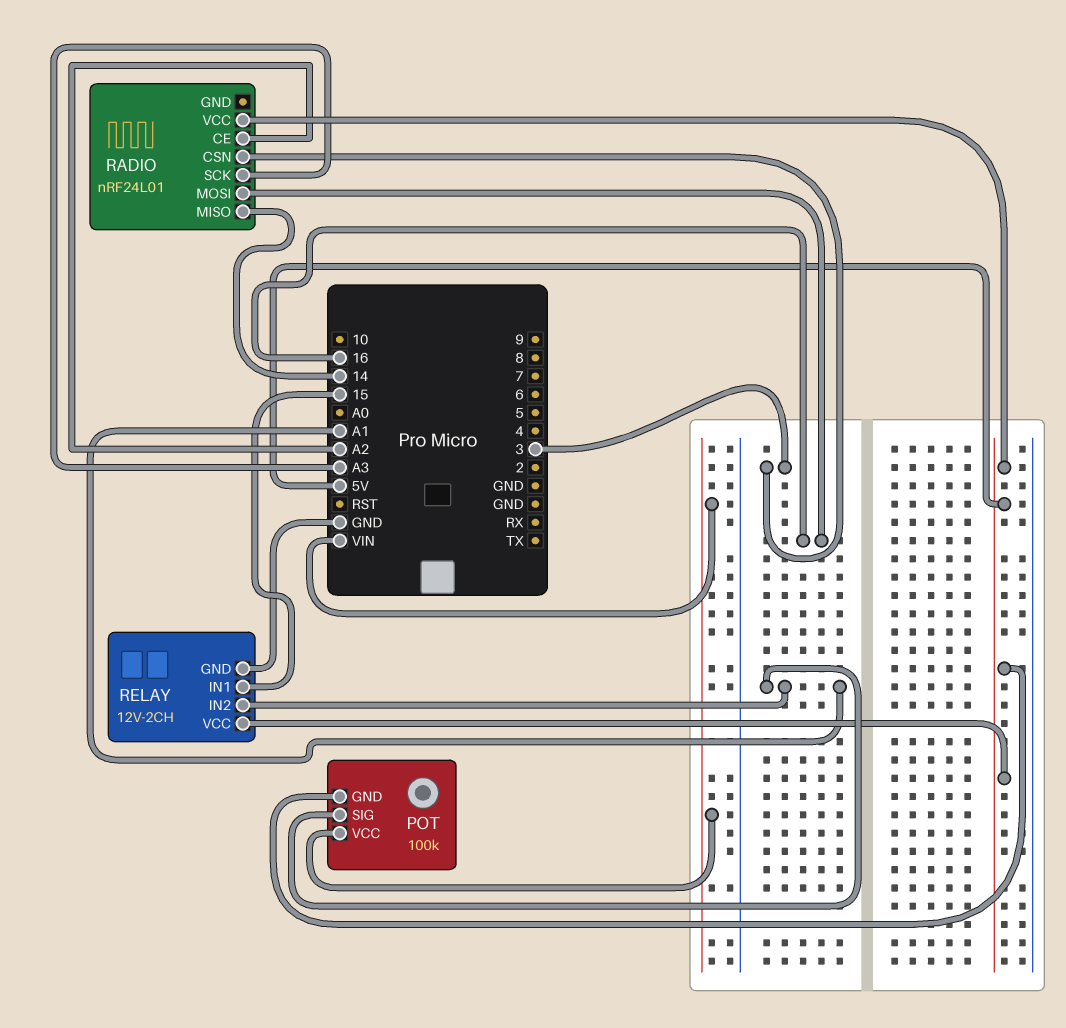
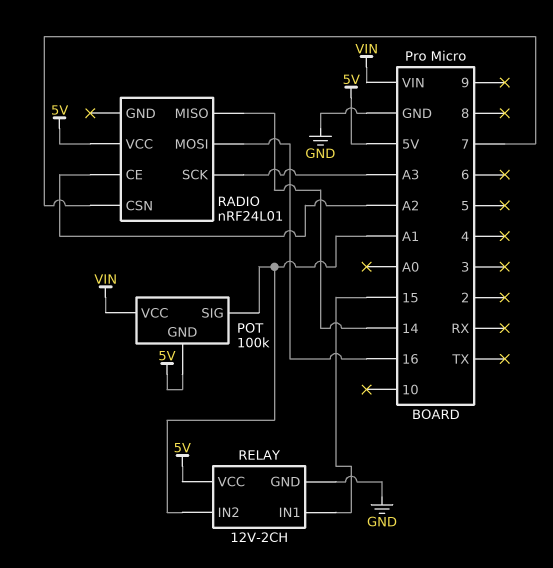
RADIO pin CSN: 3 -> 7

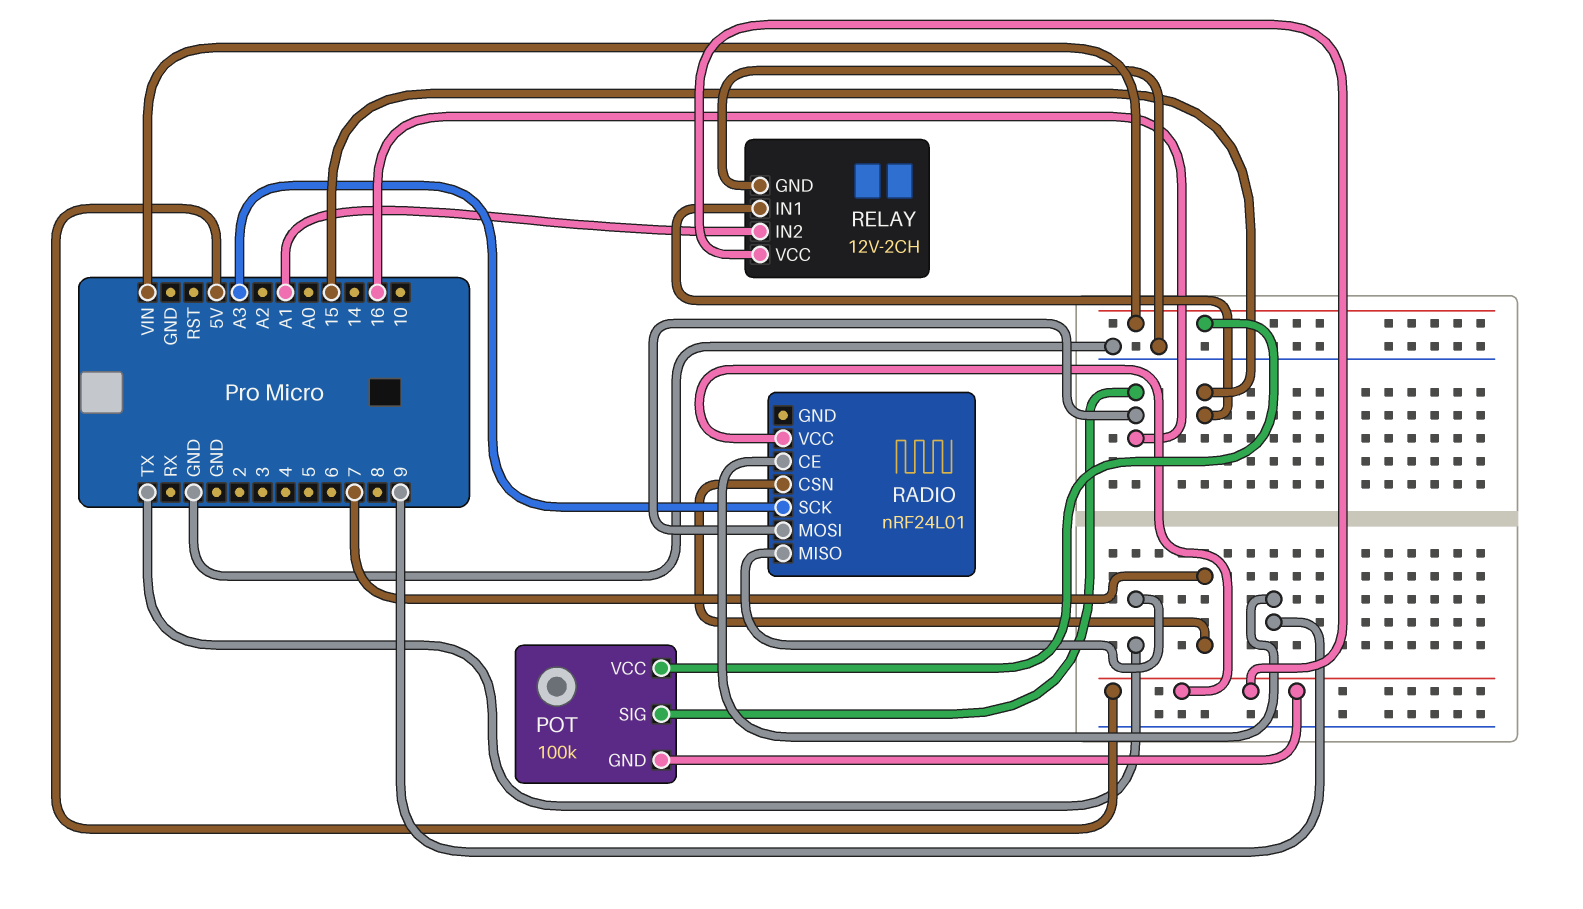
POT pin SIG: A1 -> 16
RADIO pin CE: A2 -> 9
RADIO pin MISO: 14 -> TX

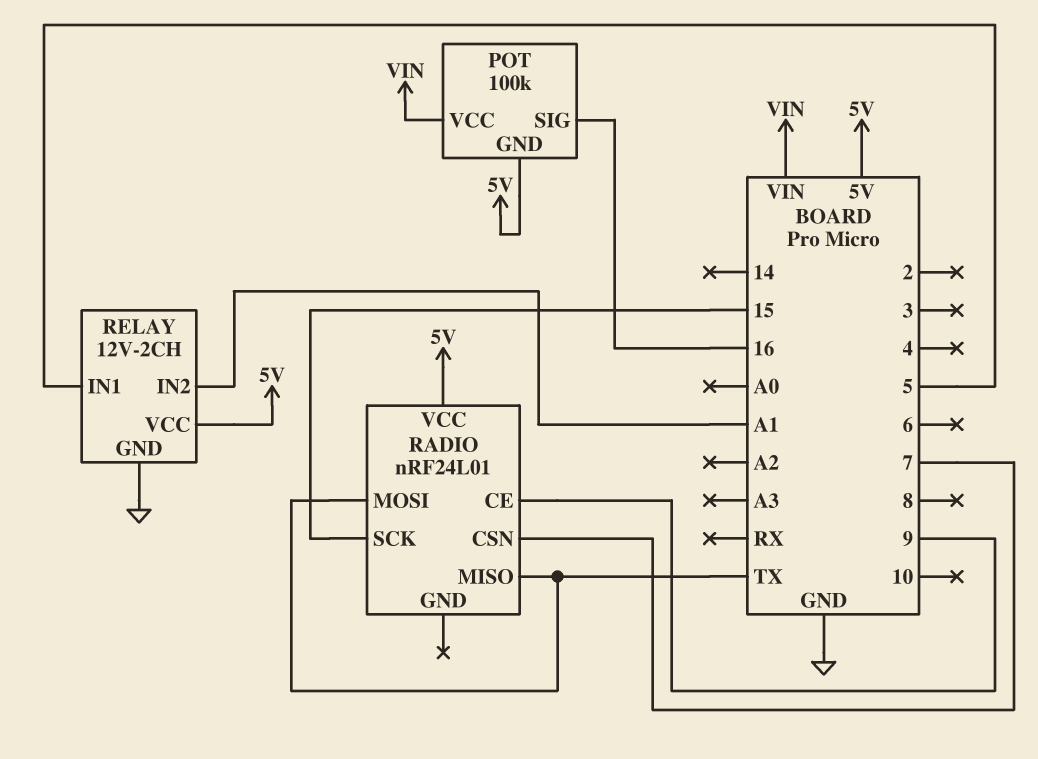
RADIO pin MOSI: 16 -> TX
RADIO pin SCK: A3 -> 15
RELAY pin IN1: 15 -> 5

